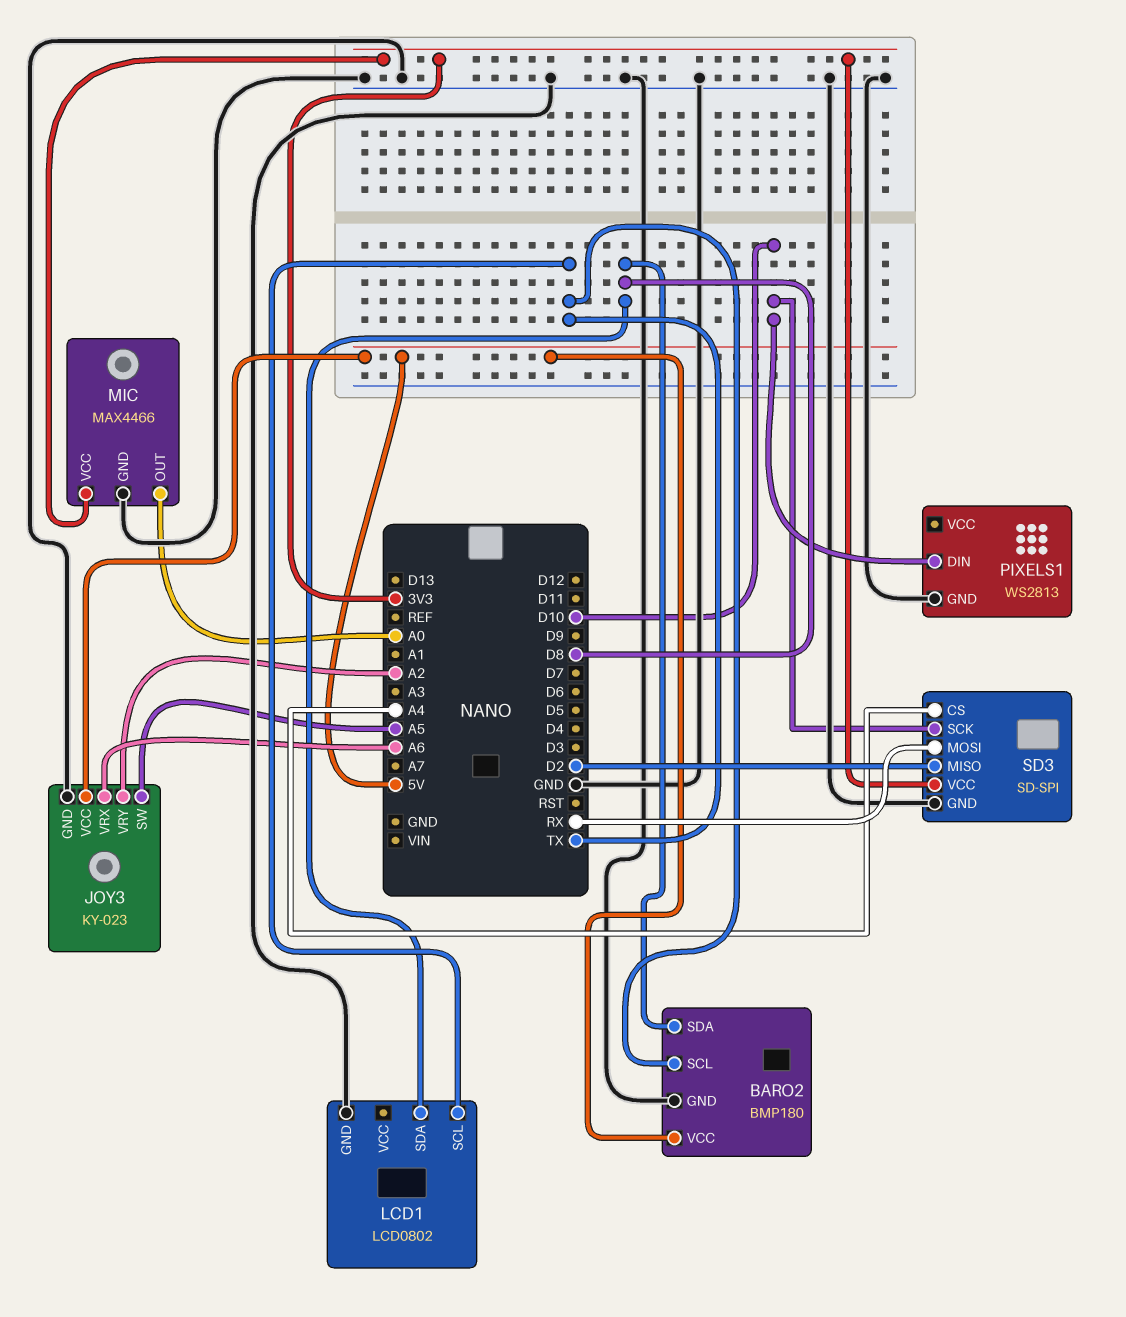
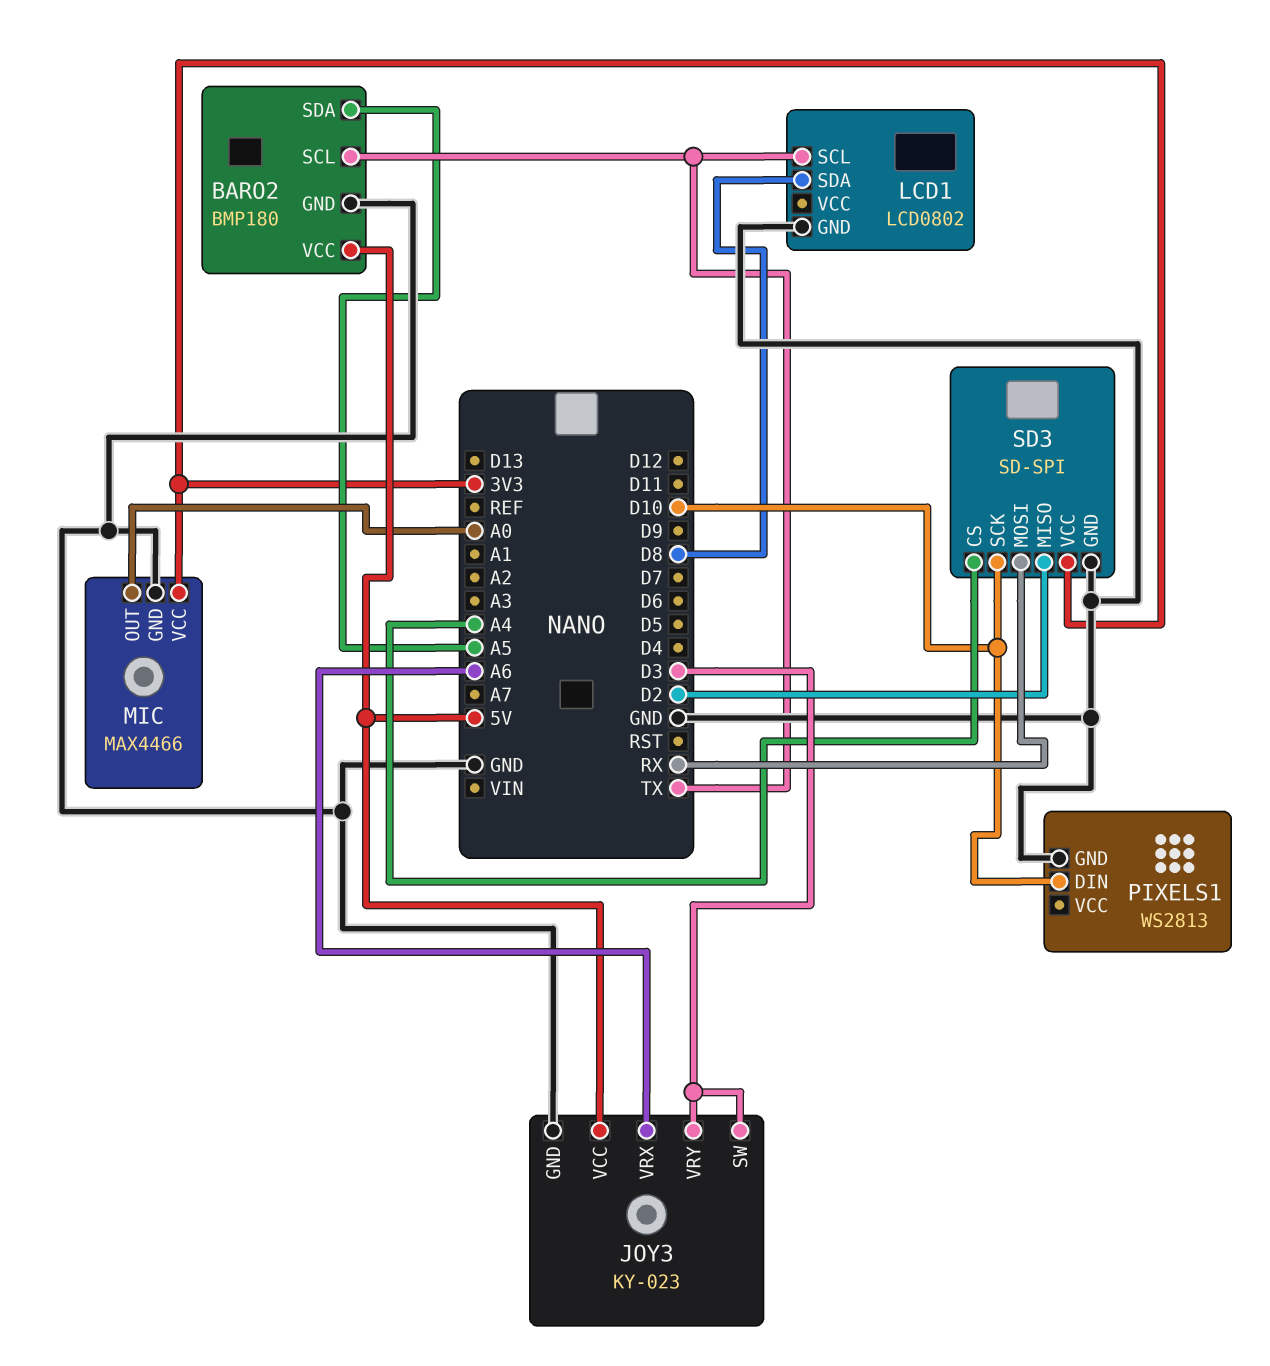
BARO2 pin SDA: D8 -> A5
JOY3 pin SW: A5 -> D3
JOY3 pin VRY: A2 -> D3

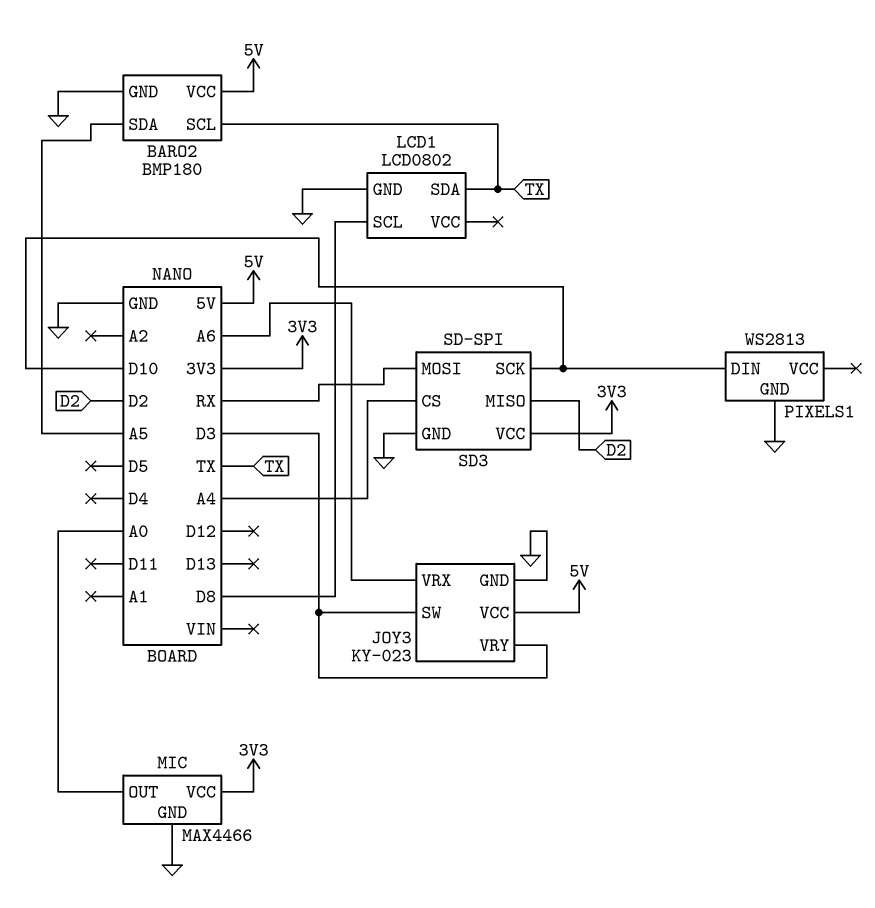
LCD1 pin SCL: TX -> D8
LCD1 pin SDA: D8 -> TX

